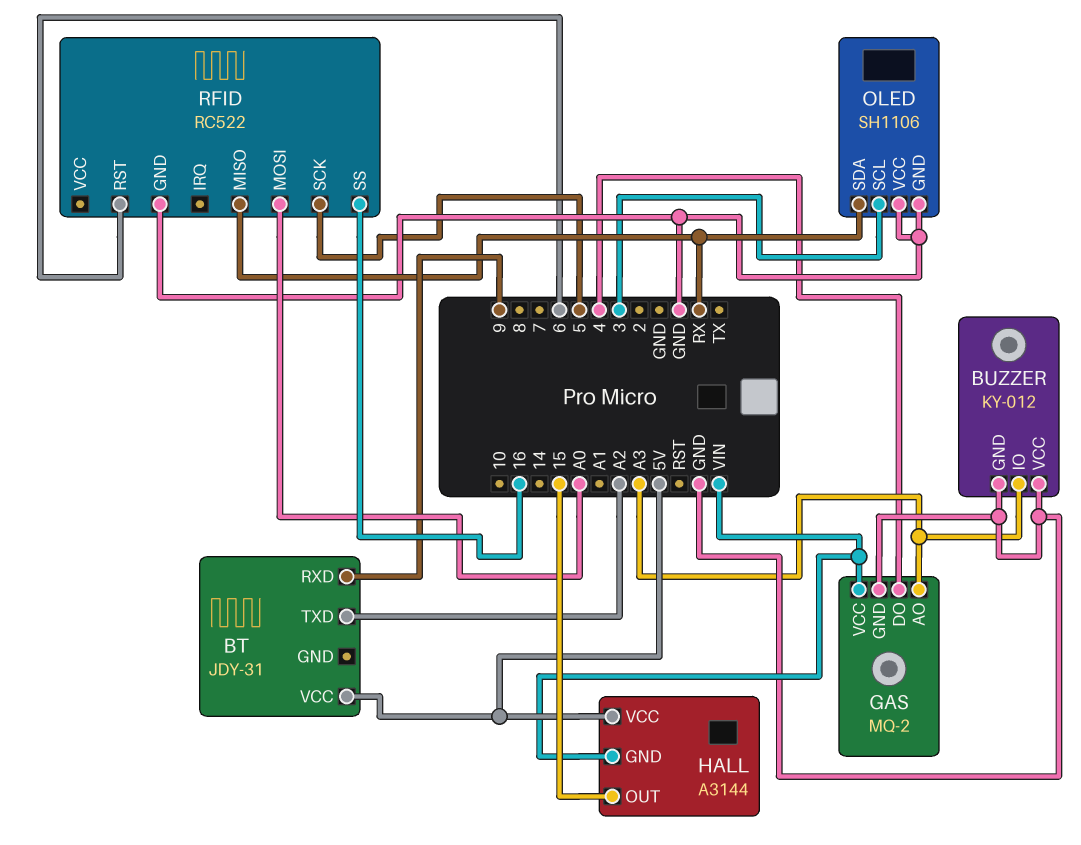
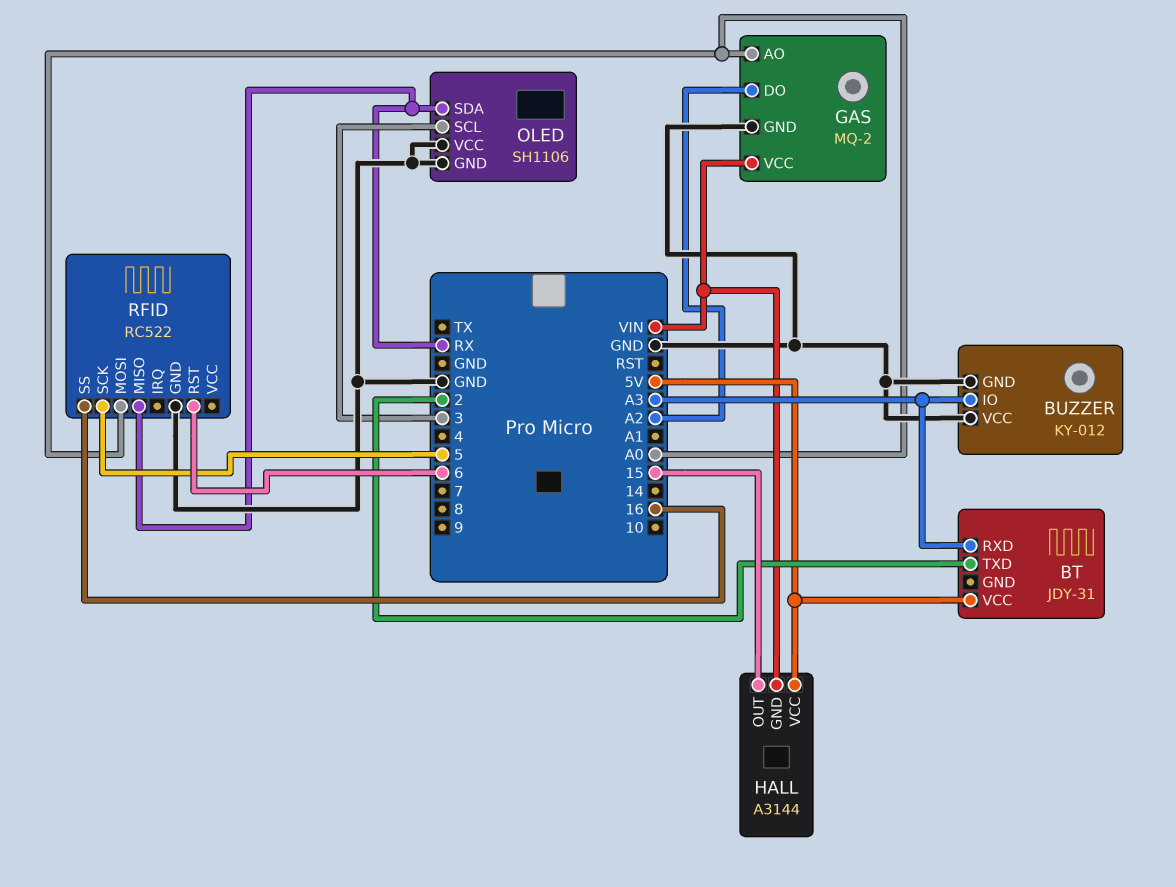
BT pin RXD: 9 -> A3
BT pin TXD: A2 -> 2
GAS pin AO: A3 -> A0
GAS pin DO: 4 -> A2

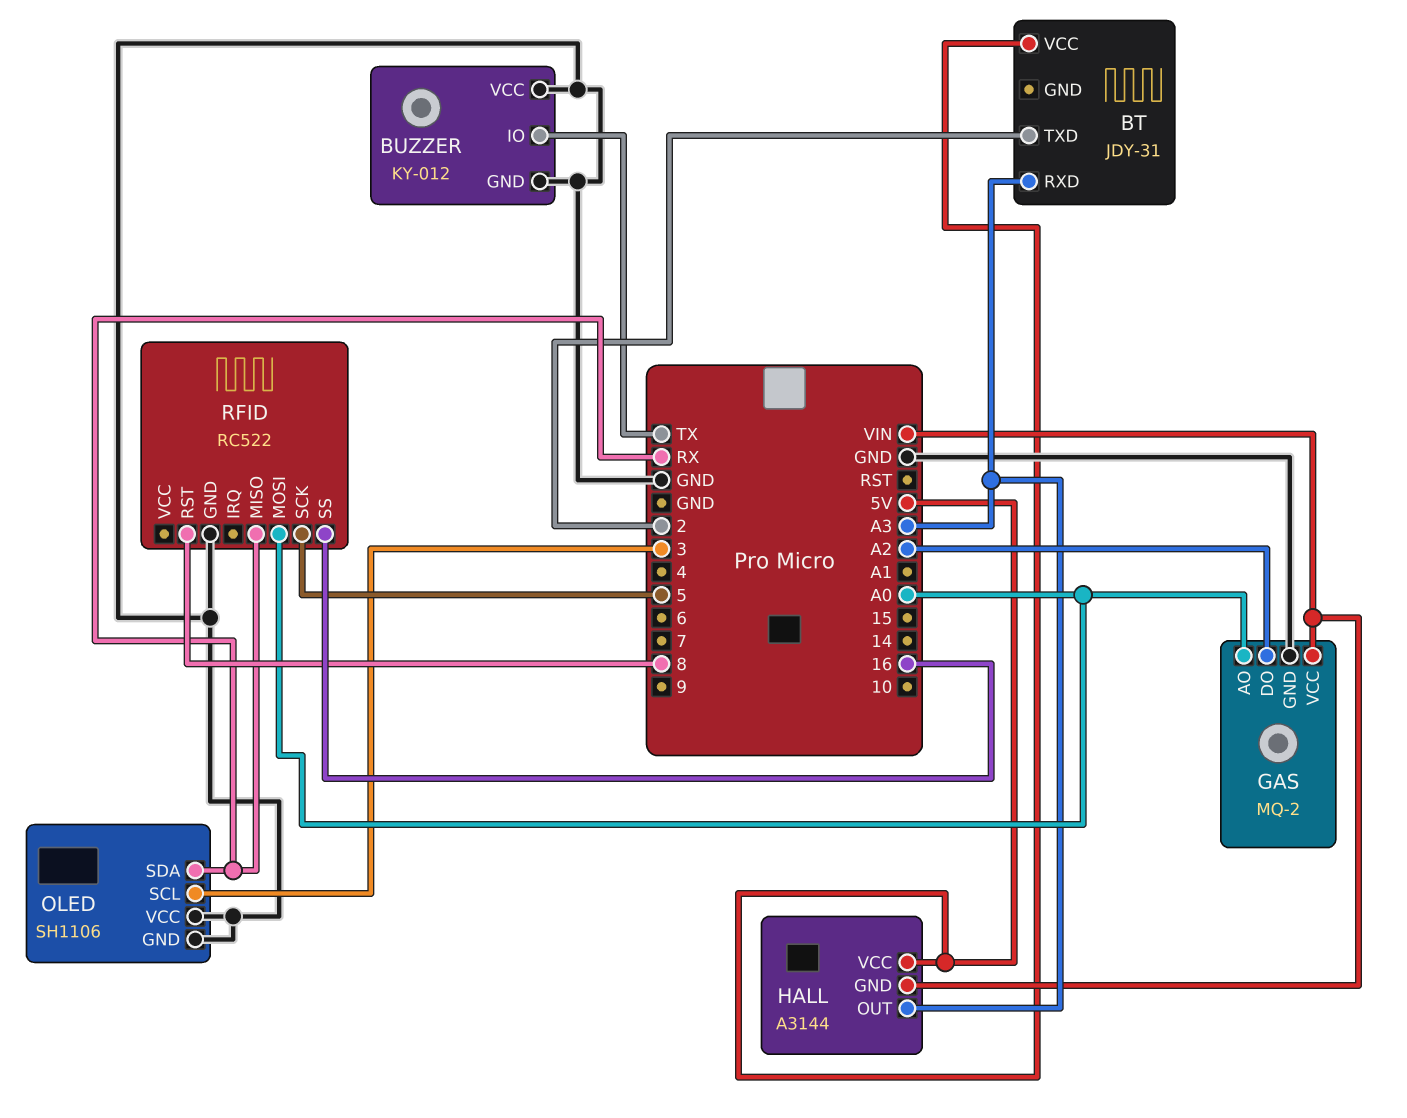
BUZZER pin IO: A3 -> TX
HALL pin OUT: 15 -> A3
RFID pin RST: 6 -> 8

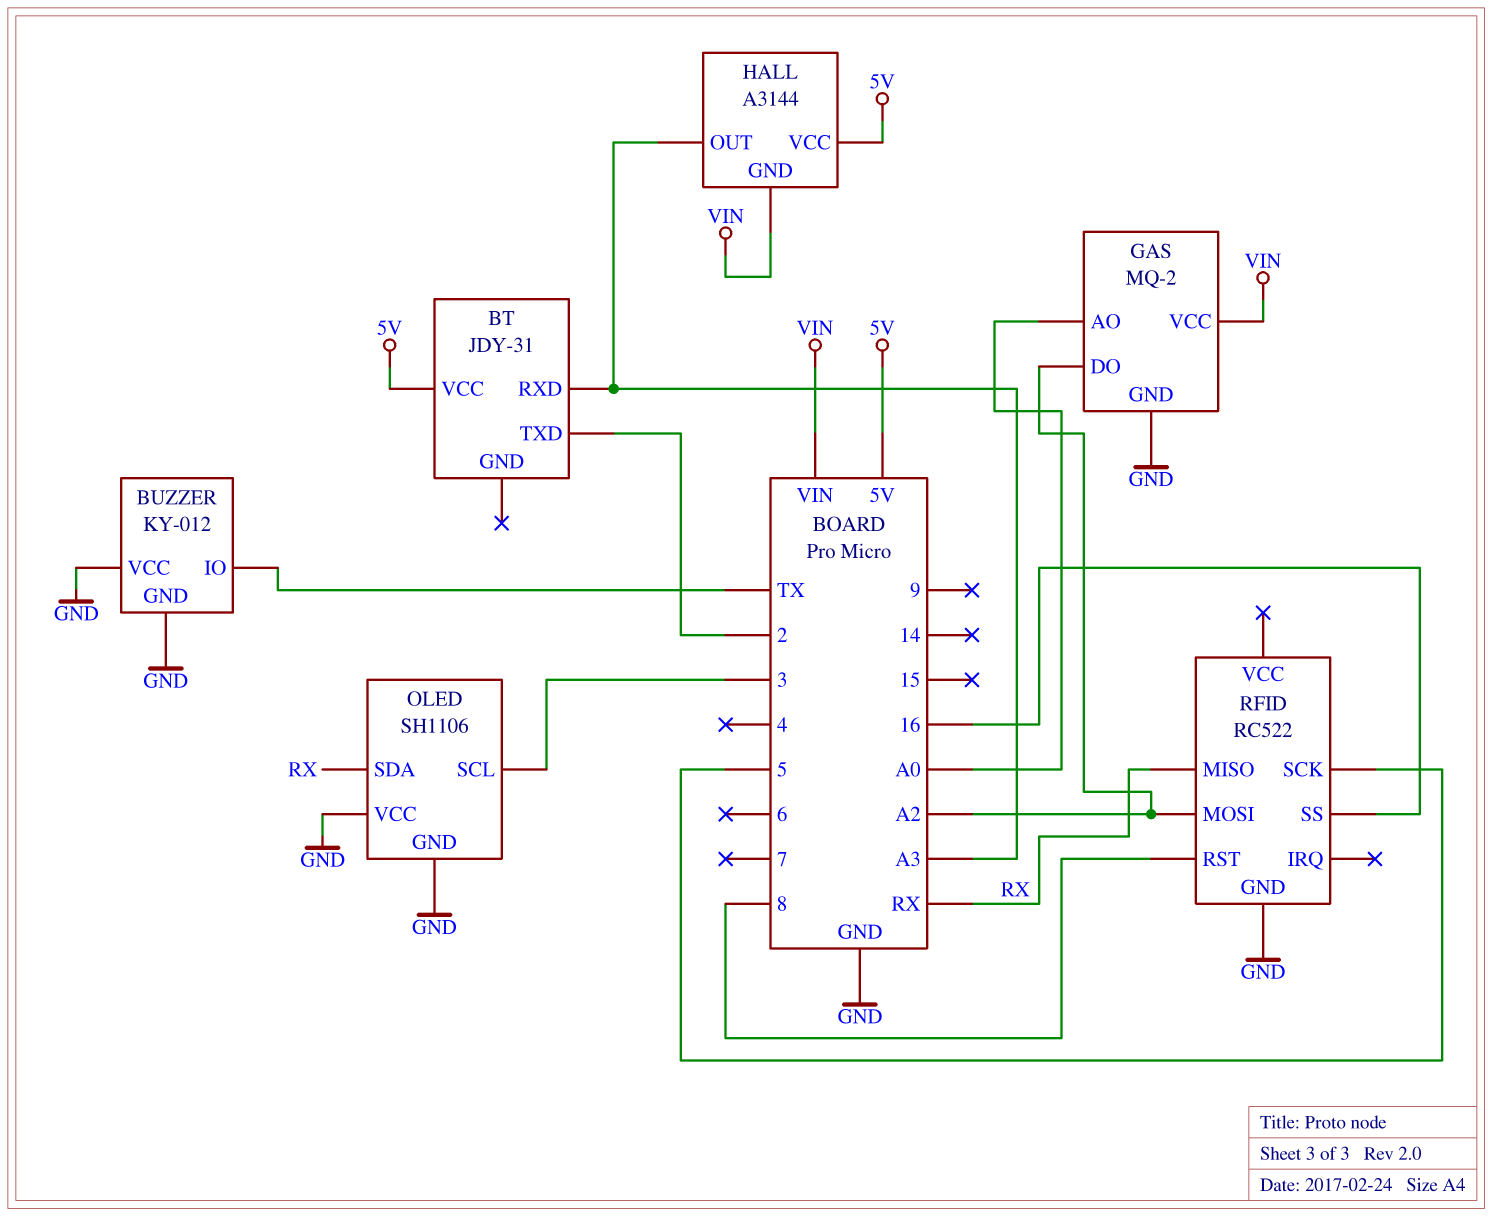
RFID pin MOSI: A0 -> A2

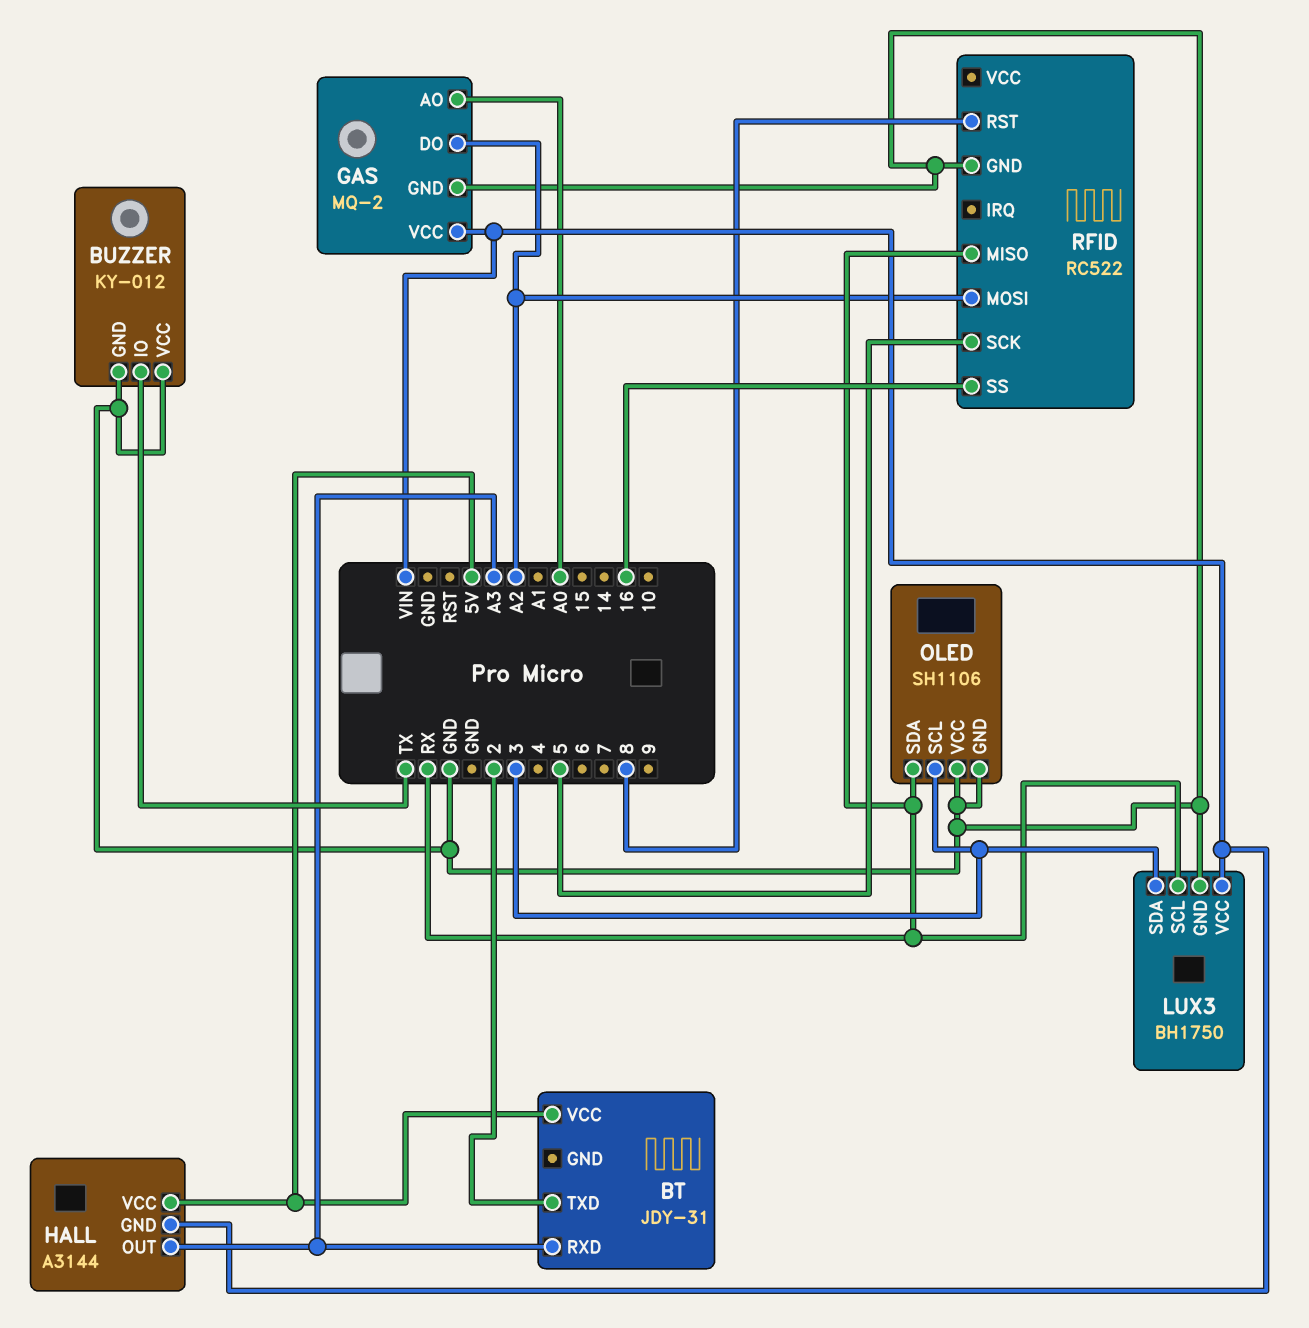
LUX3: none -> BH1750
LUX3 pin GND: none -> GND
LUX3 pin SCL: none -> RX
LUX3 pin SDA: none -> 3
LUX3 pin VCC: none -> VIN

